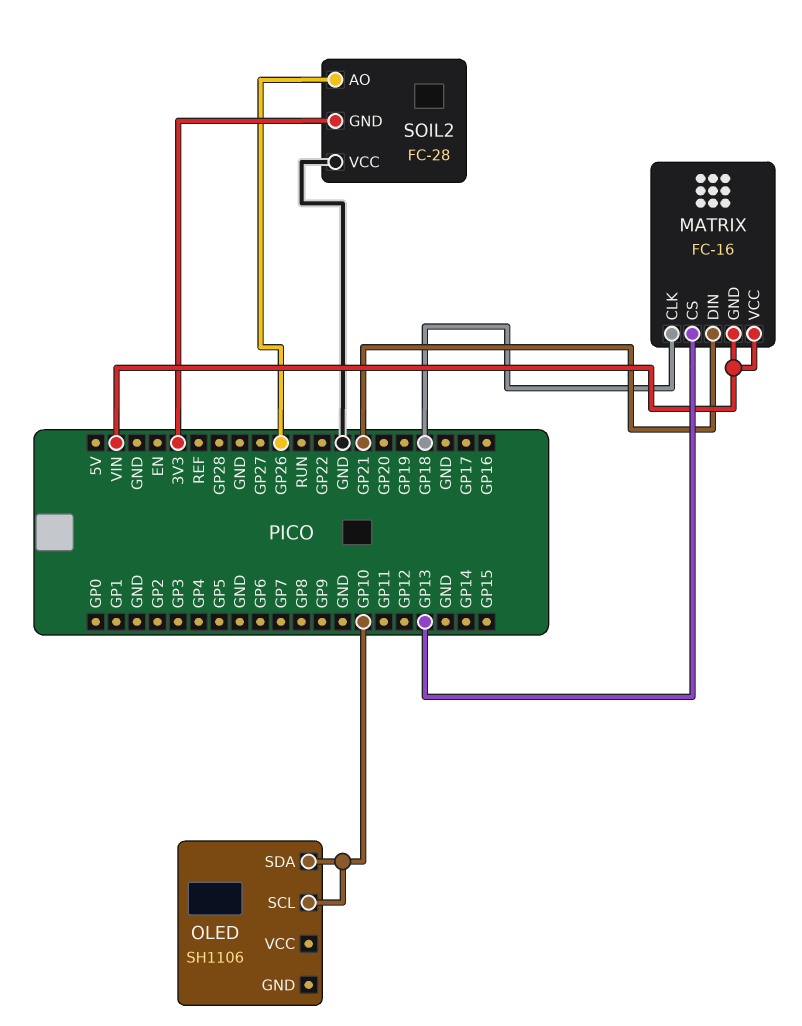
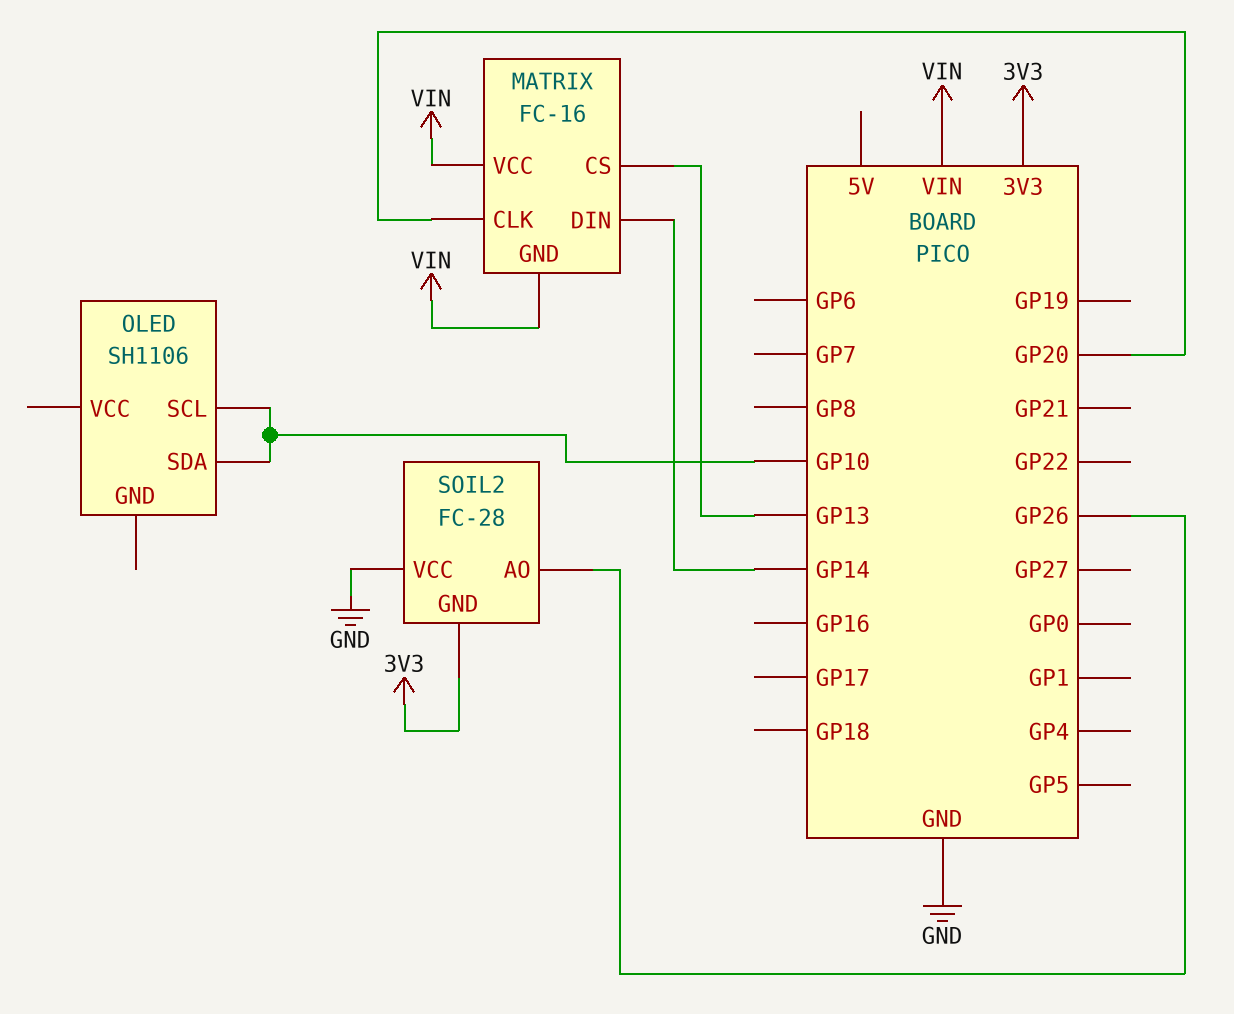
MATRIX pin CLK: GP18 -> GP20
MATRIX pin DIN: GP21 -> GP14

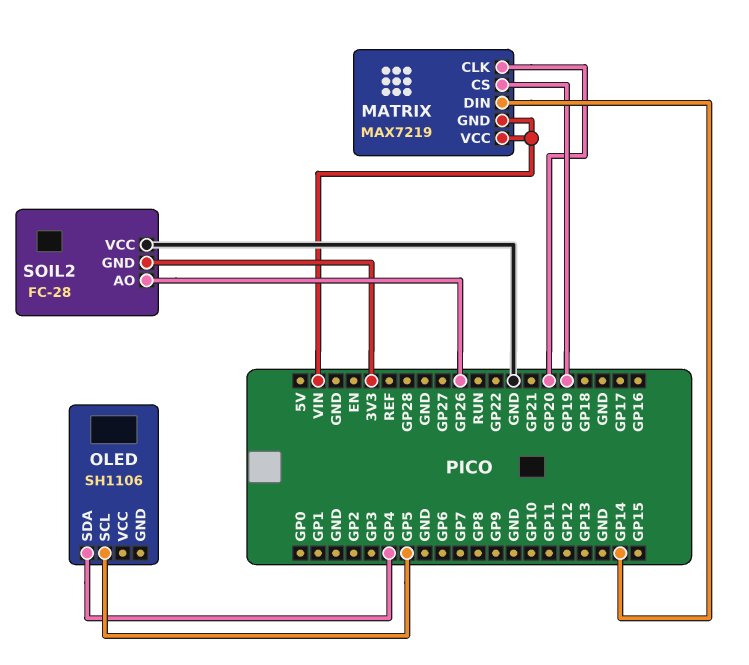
MATRIX: FC-16 -> MAX7219
MATRIX pin CS: GP13 -> GP19
OLED pin SCL: GP10 -> GP5
OLED pin SDA: GP10 -> GP4

